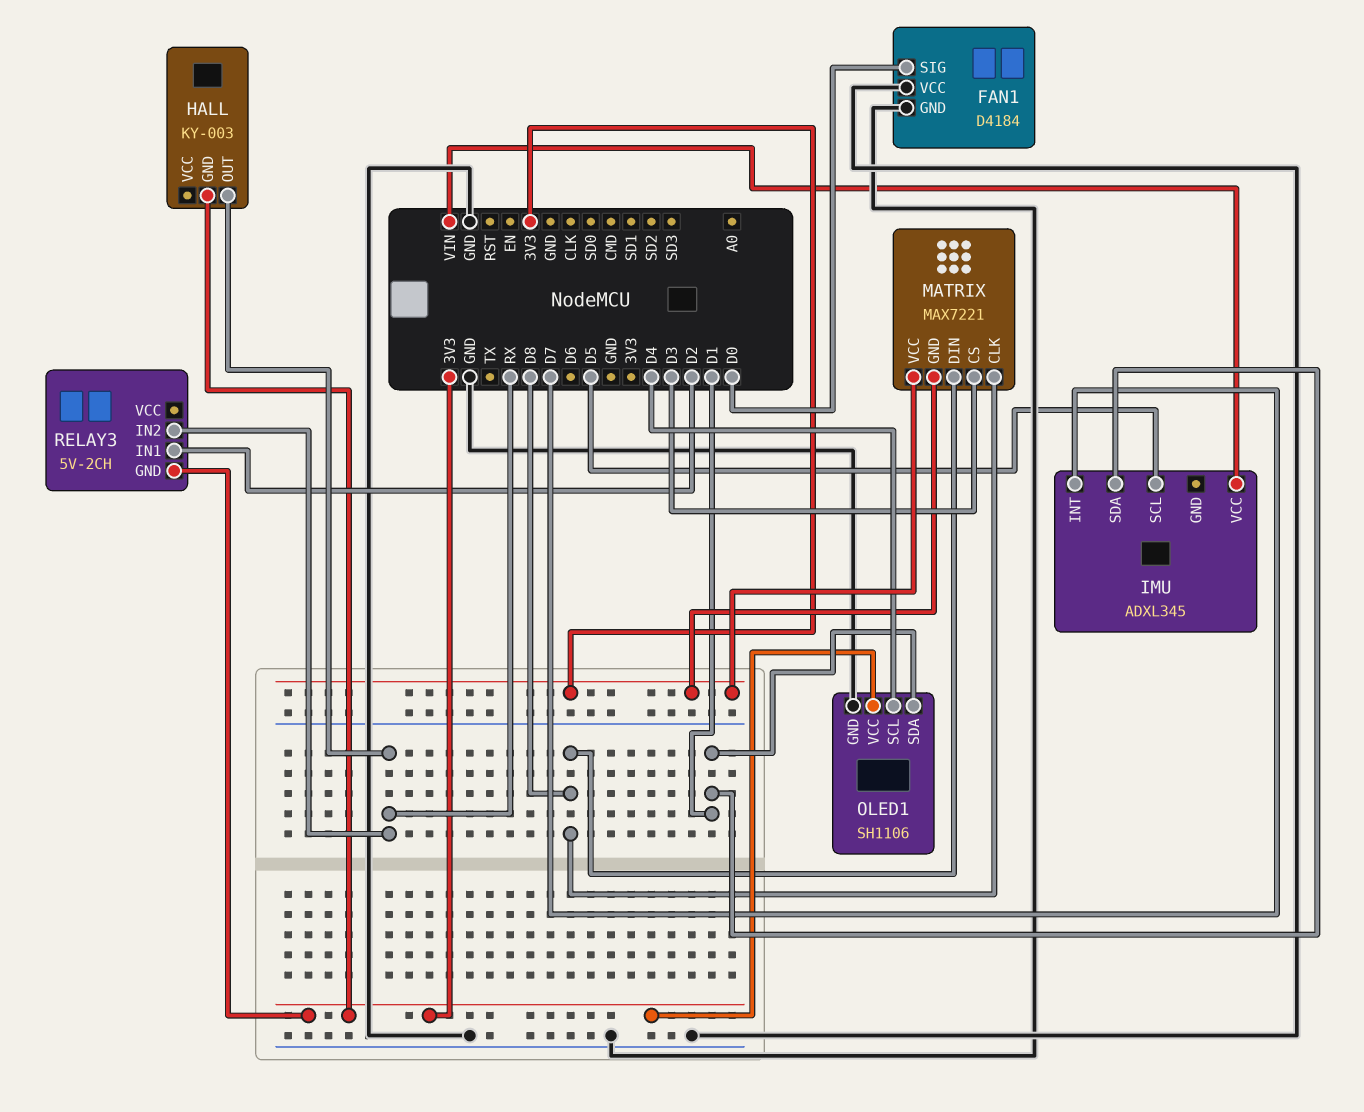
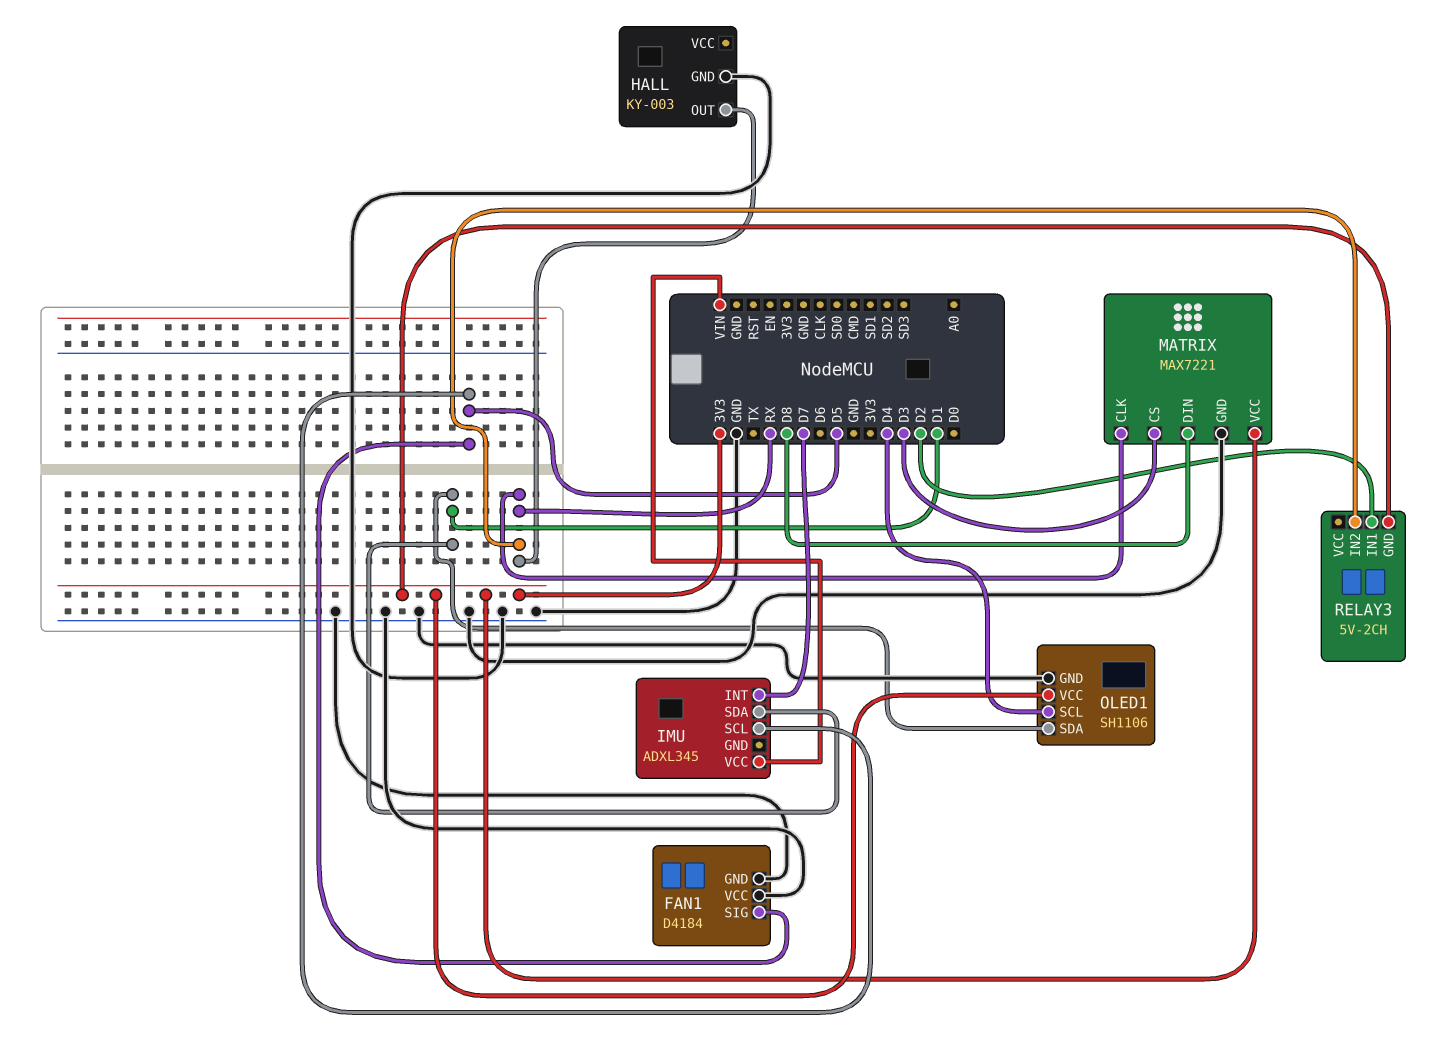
FAN1 pin SIG: D0 -> D5
HALL pin GND: 3V3 -> GND
MATRIX pin CLK: D8 -> RX
MATRIX pin GND: 3V3 -> GND

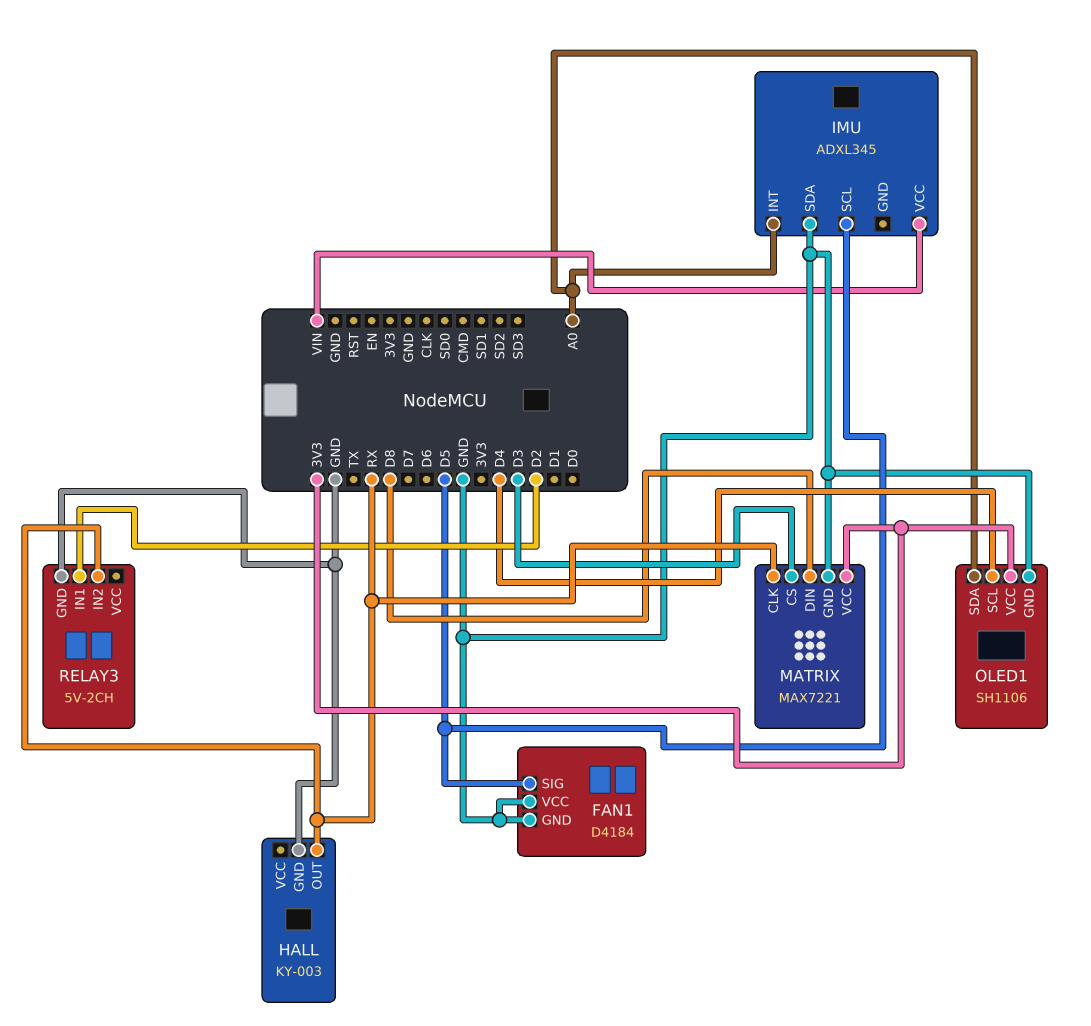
IMU pin INT: D7 -> A0
IMU pin SDA: D1 -> GND
OLED1 pin SDA: D1 -> A0
RELAY3 pin GND: 3V3 -> GND

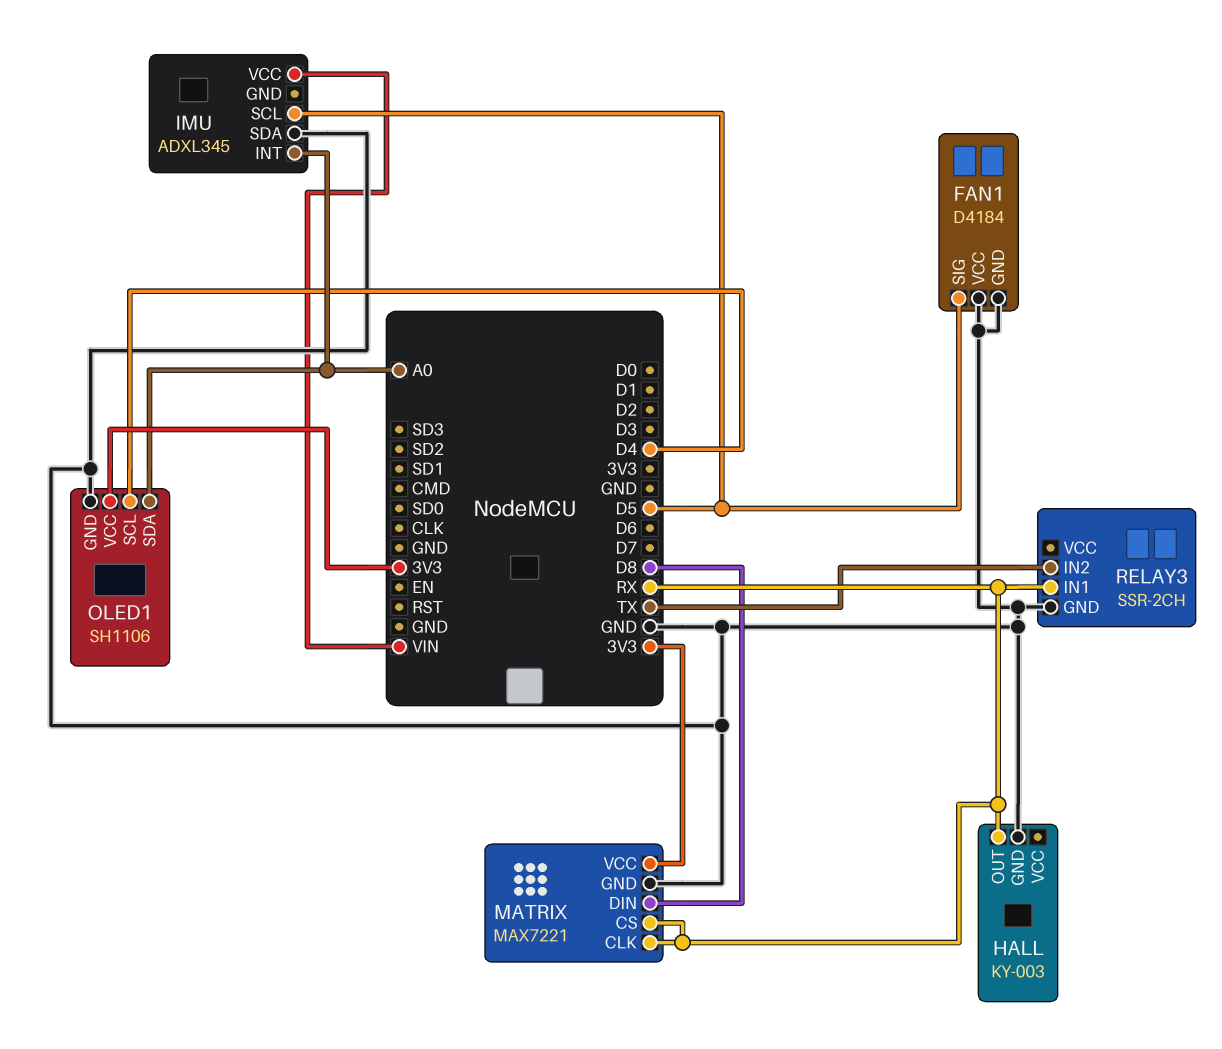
MATRIX pin CS: D3 -> RX
RELAY3: 5V-2CH -> SSR-2CH
RELAY3 pin IN1: D2 -> RX
RELAY3 pin IN2: RX -> TX

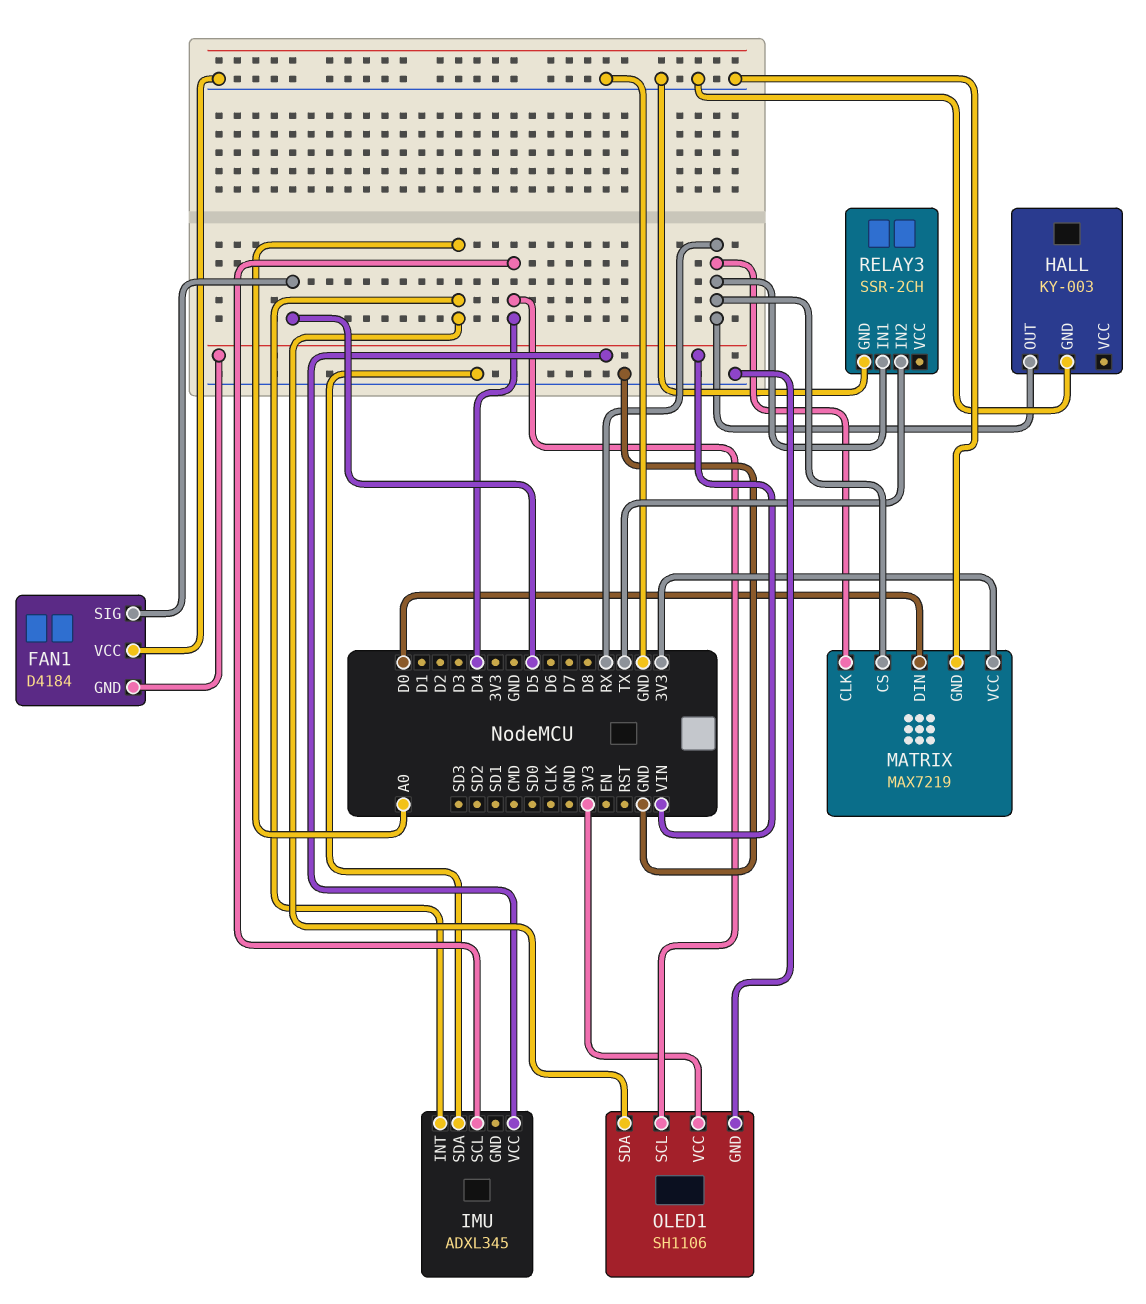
FAN1 pin GND: GND -> VIN
IMU pin SCL: D5 -> D4
MATRIX: MAX7221 -> MAX7219
MATRIX pin DIN: D8 -> D0

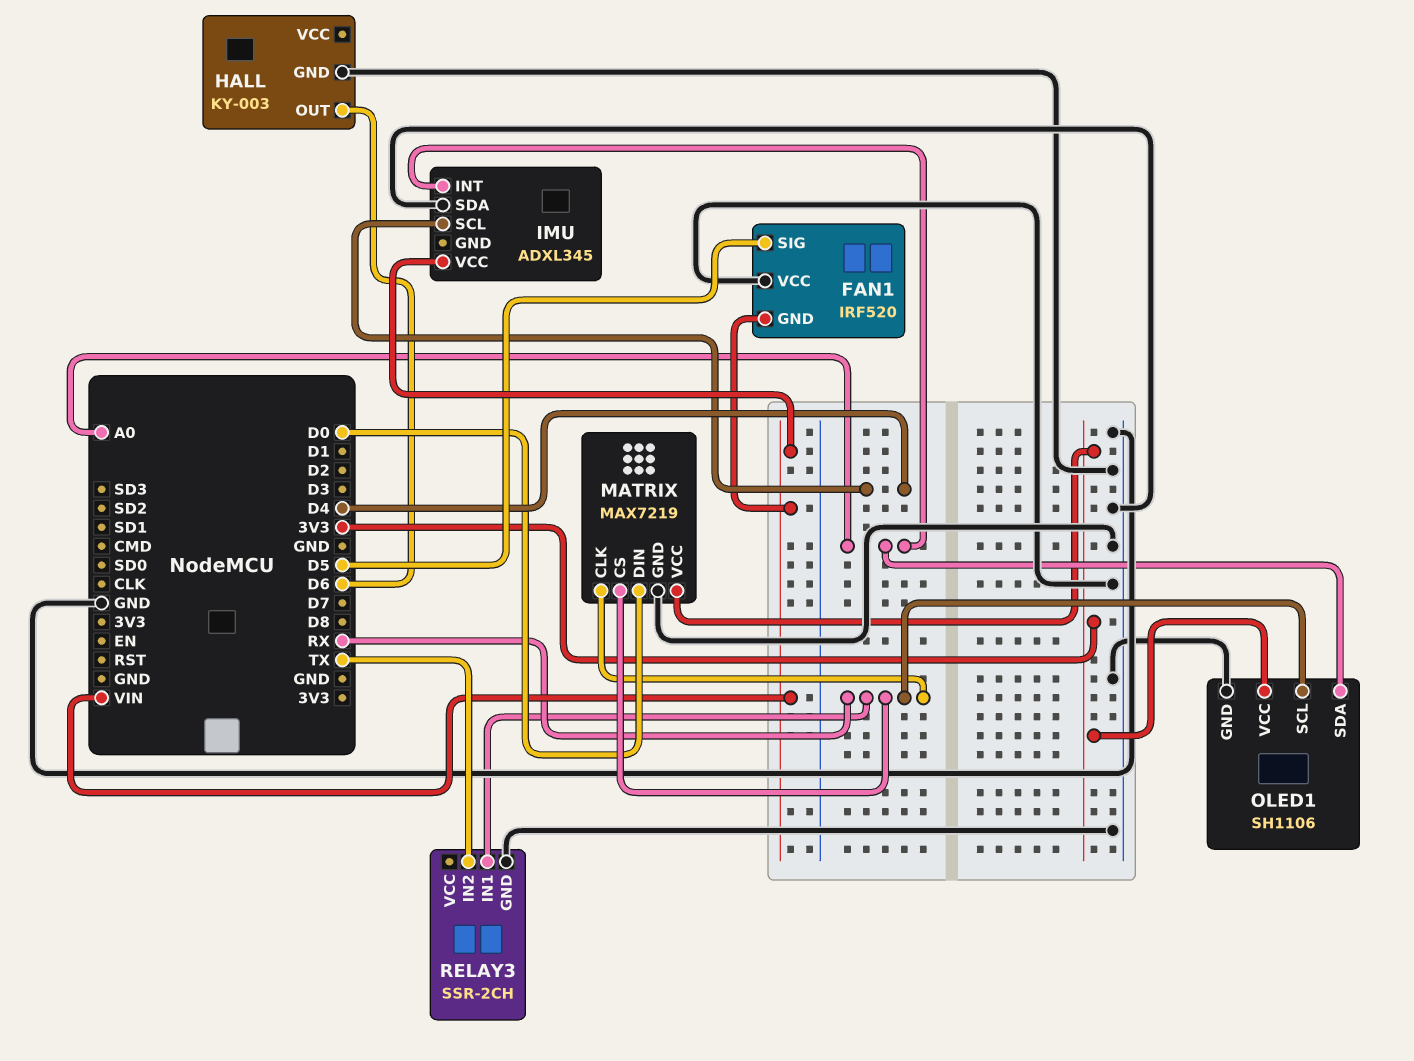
FAN1: D4184 -> IRF520
HALL pin OUT: RX -> D6
OLED1 pin SCL: D4 -> RX

